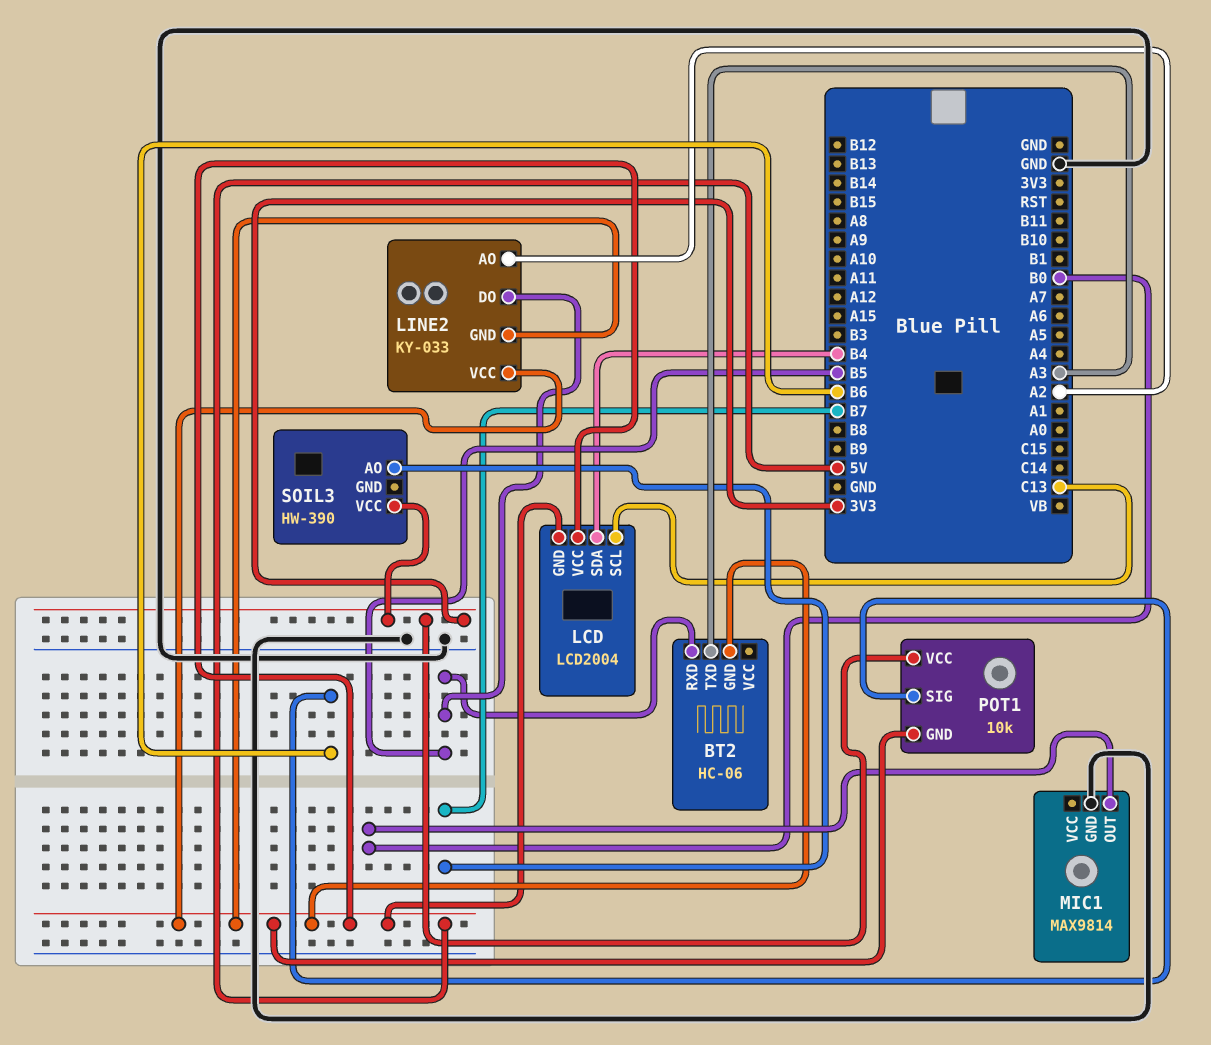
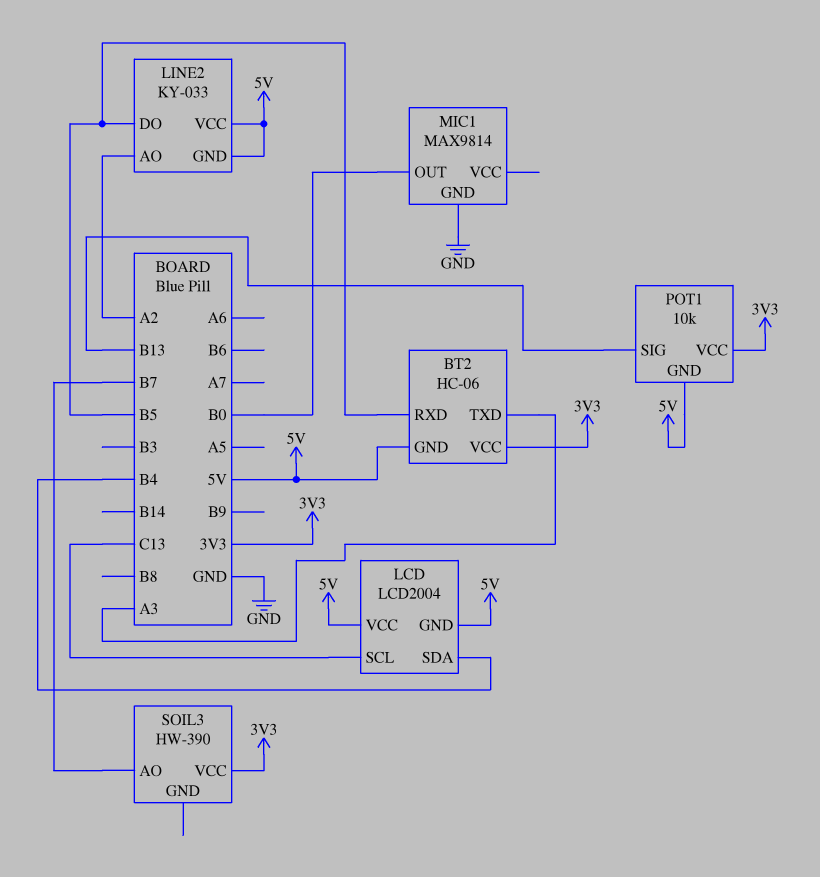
BT2 pin VCC: none -> 3V3
POT1 pin SIG: B6 -> B13

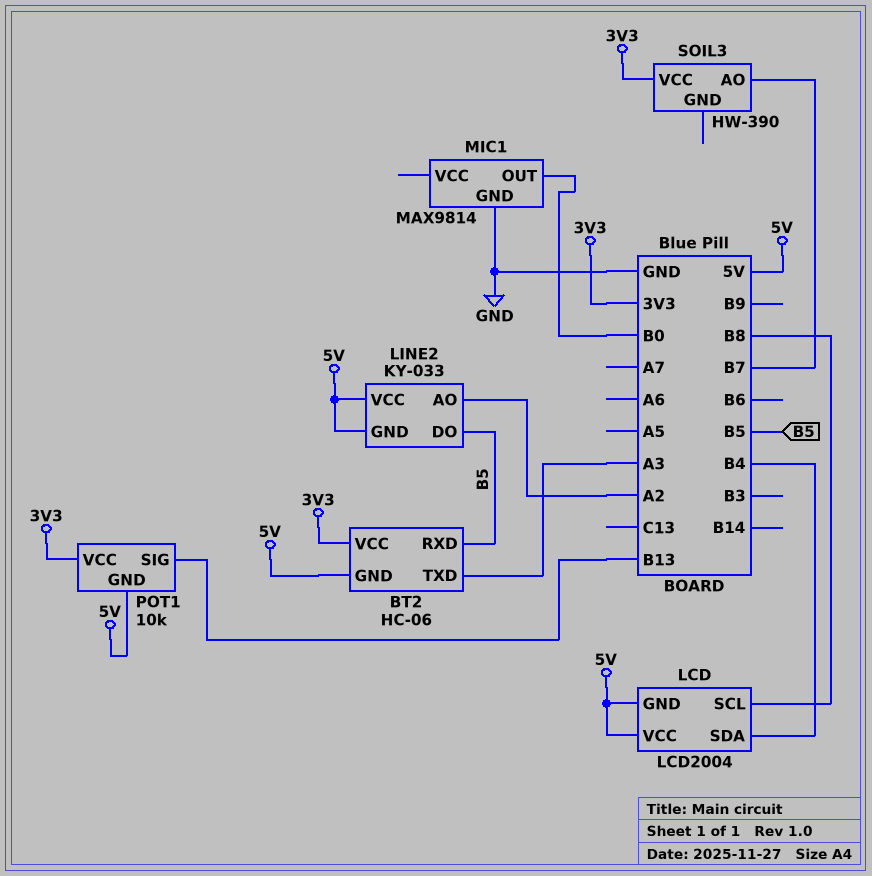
LCD pin SCL: C13 -> B8

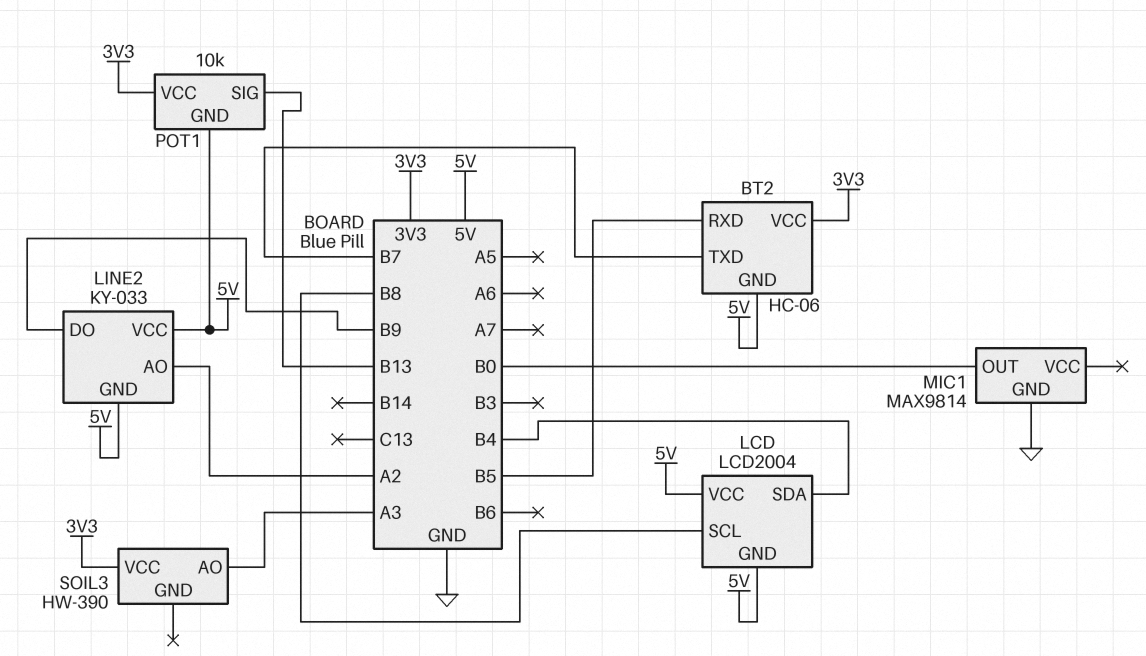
BT2 pin TXD: A3 -> B7
LINE2 pin DO: B5 -> B9
SOIL3 pin AO: B7 -> A3

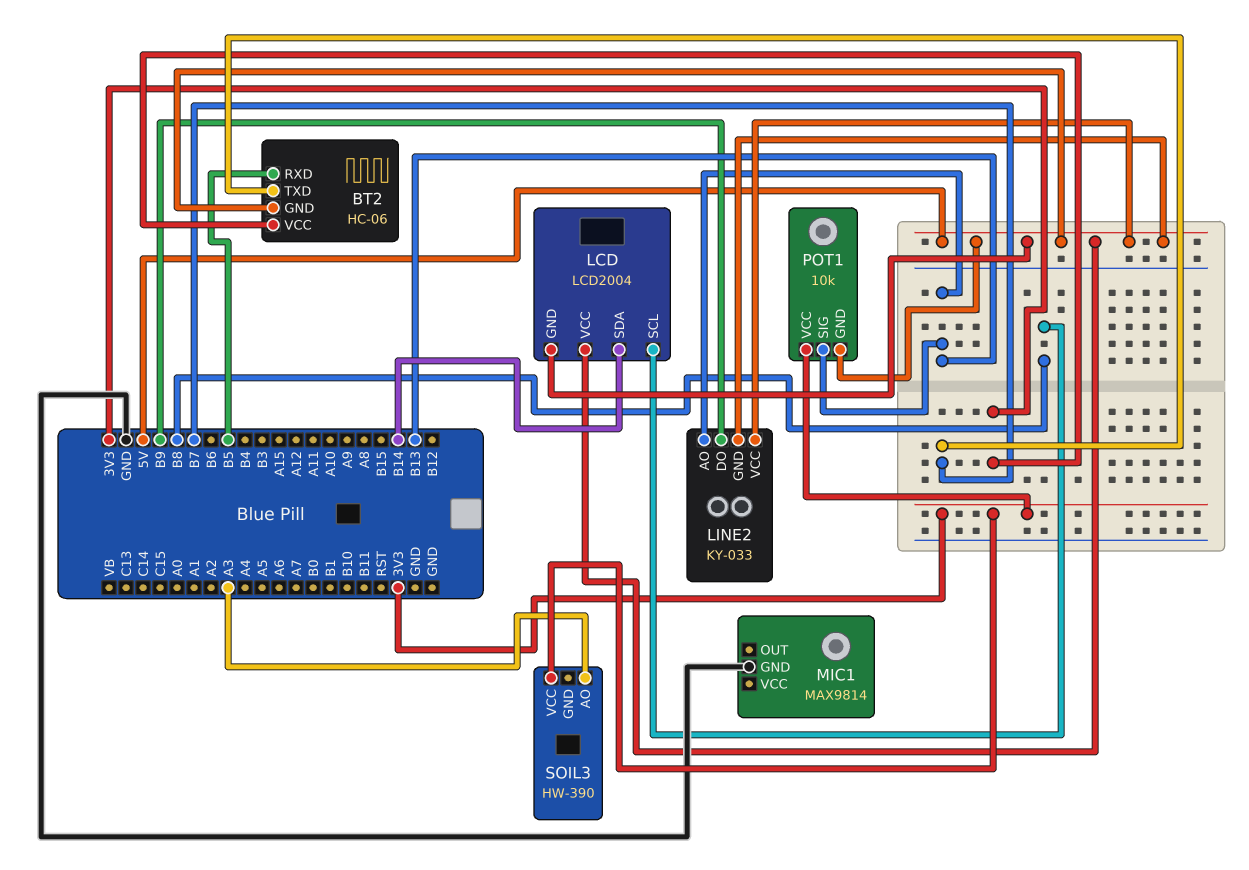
LCD pin SDA: B4 -> B14
LINE2 pin AO: A2 -> B13
MIC1 pin OUT: B0 -> none

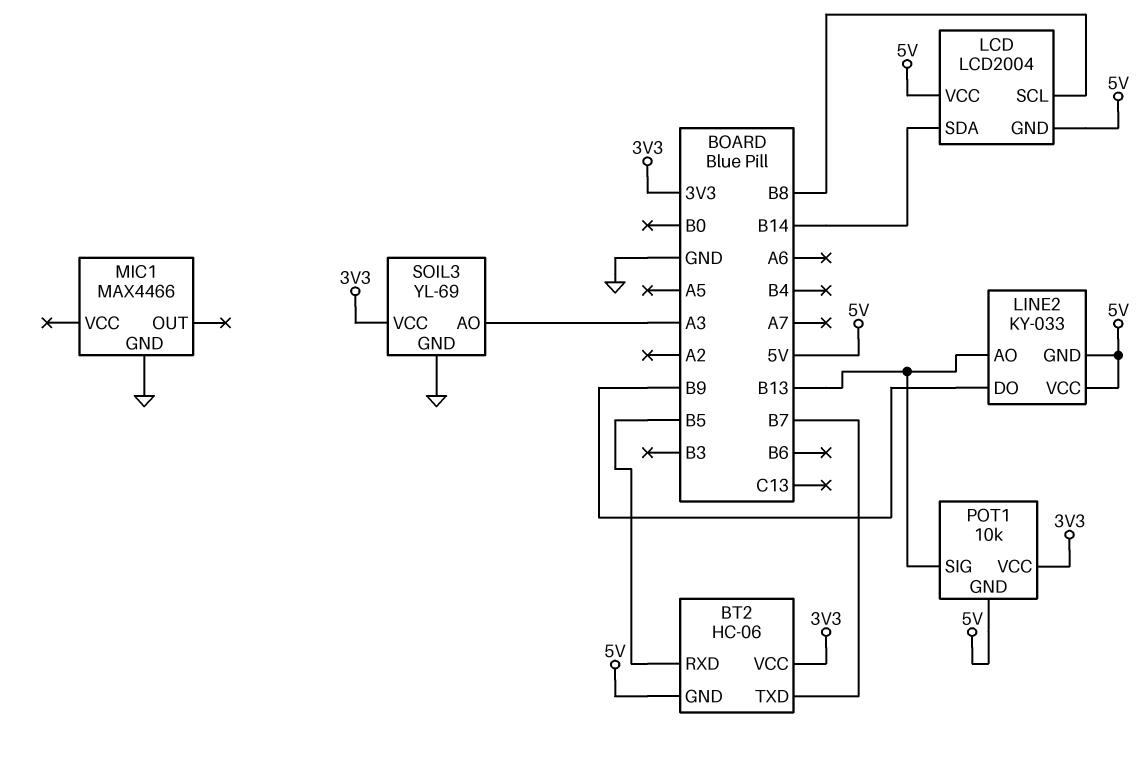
MIC1: MAX9814 -> MAX4466
SOIL3: HW-390 -> YL-69
SOIL3 pin GND: none -> GND

